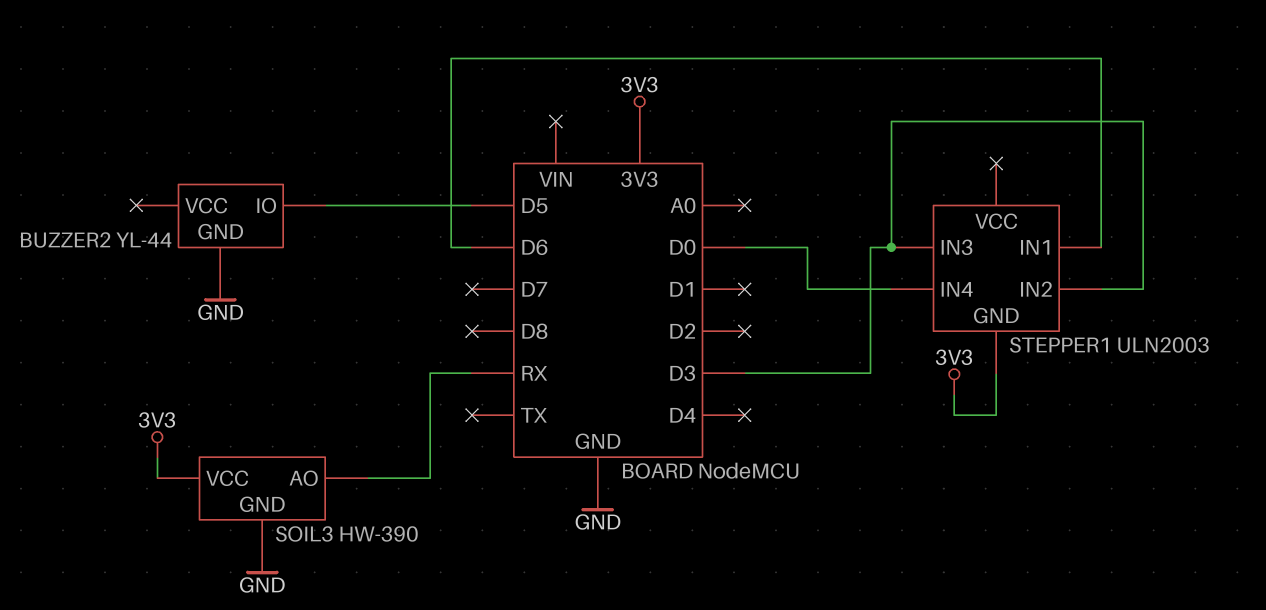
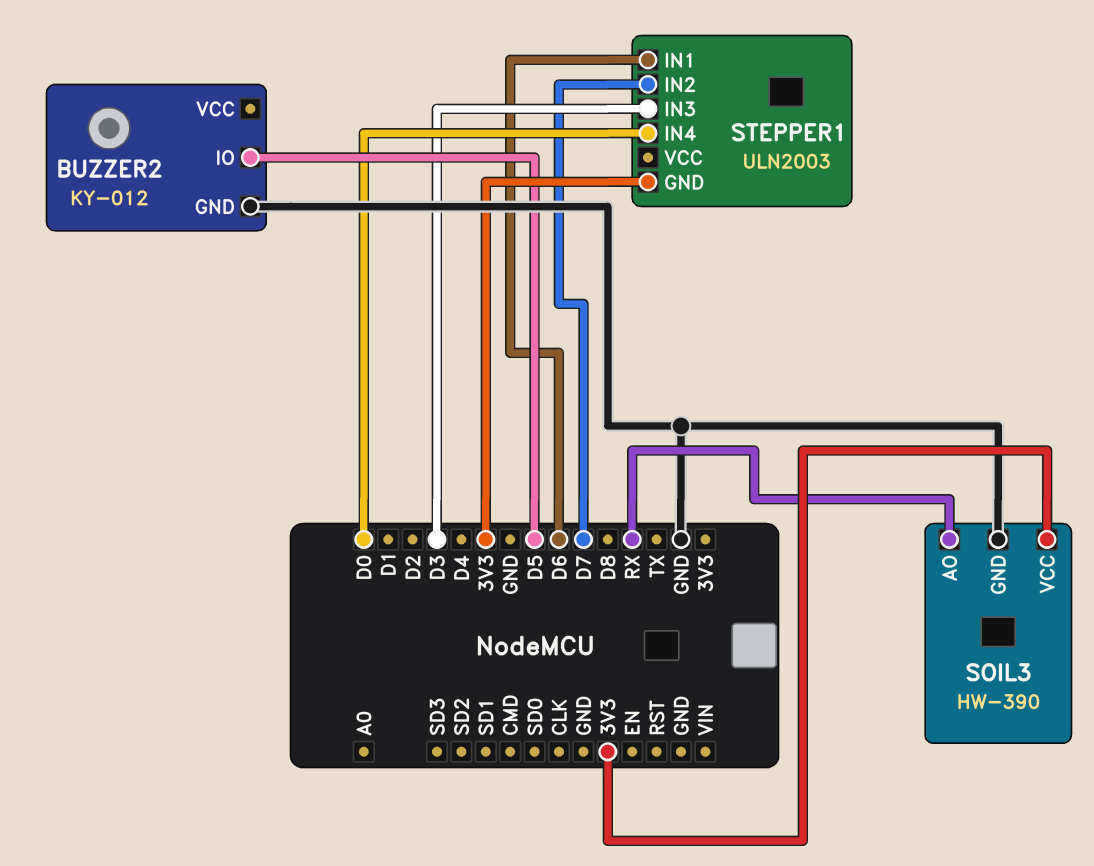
BUZZER2: YL-44 -> KY-012
STEPPER1 pin IN2: D3 -> D7

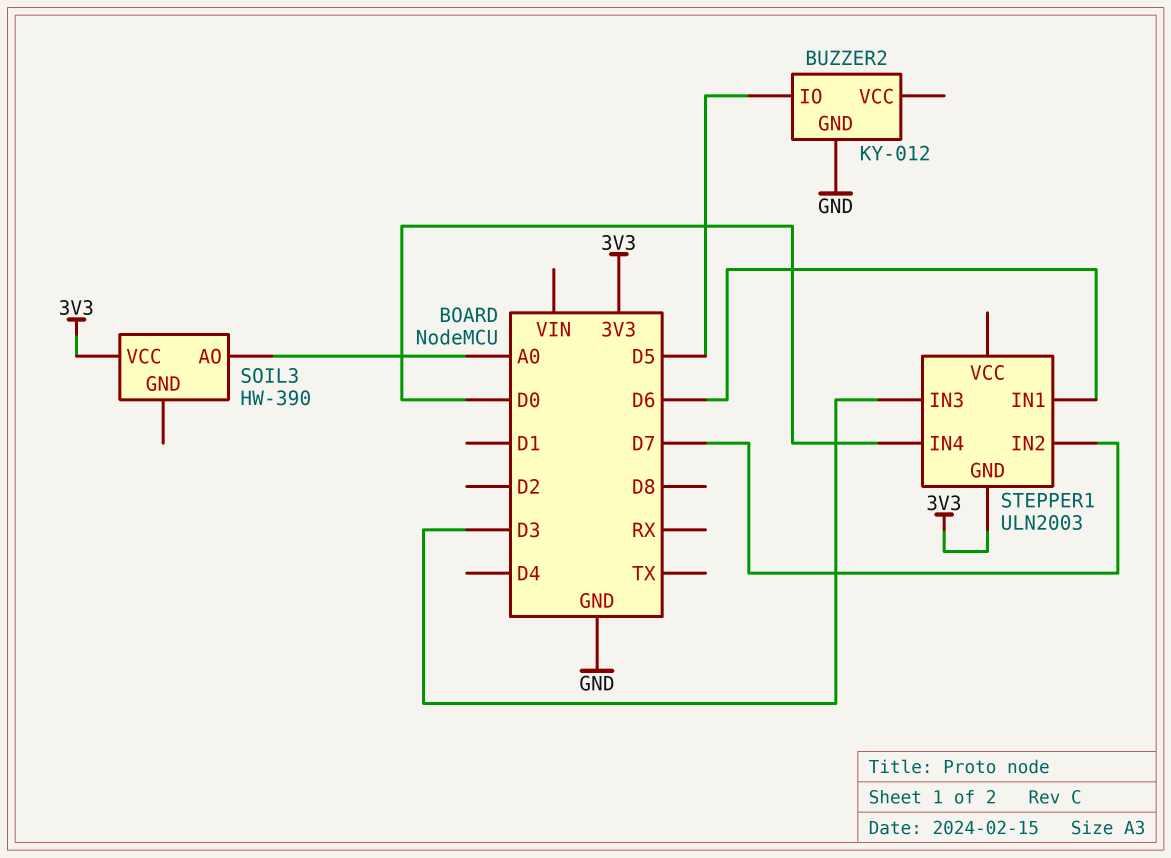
SOIL3 pin AO: RX -> A0
SOIL3 pin GND: GND -> none

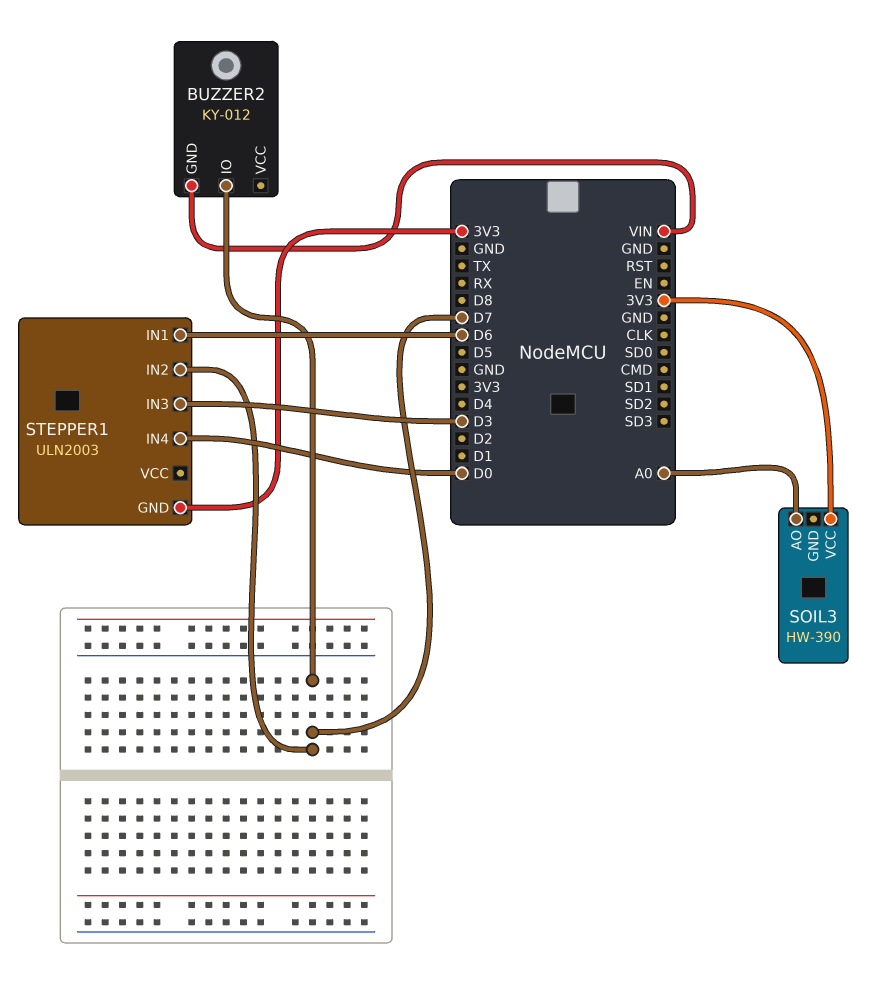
BUZZER2 pin GND: GND -> VIN
BUZZER2 pin IO: D5 -> D7

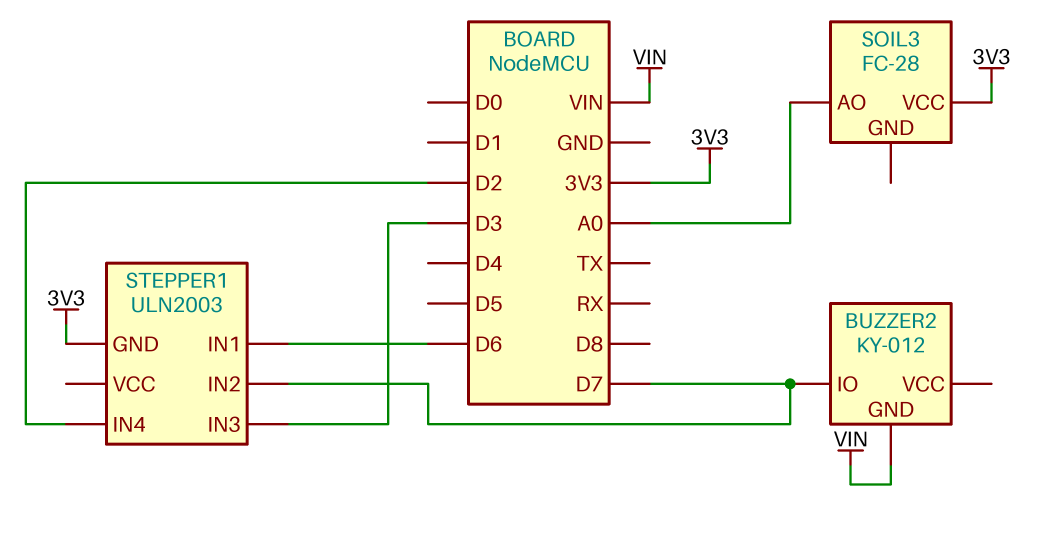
SOIL3: HW-390 -> FC-28
STEPPER1 pin IN4: D0 -> D2

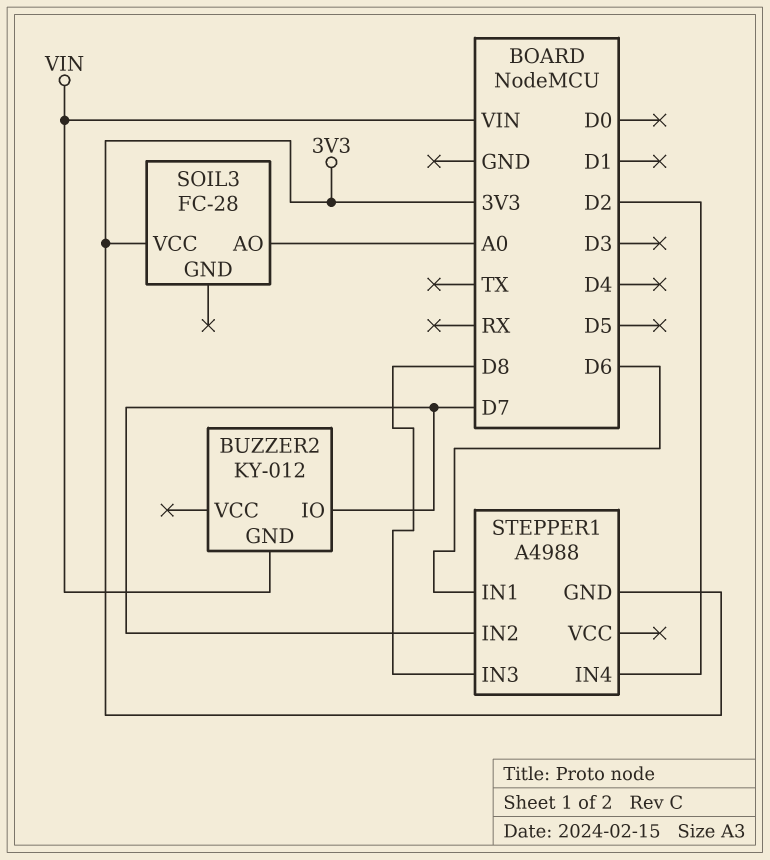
STEPPER1: ULN2003 -> A4988
STEPPER1 pin IN3: D3 -> D8

